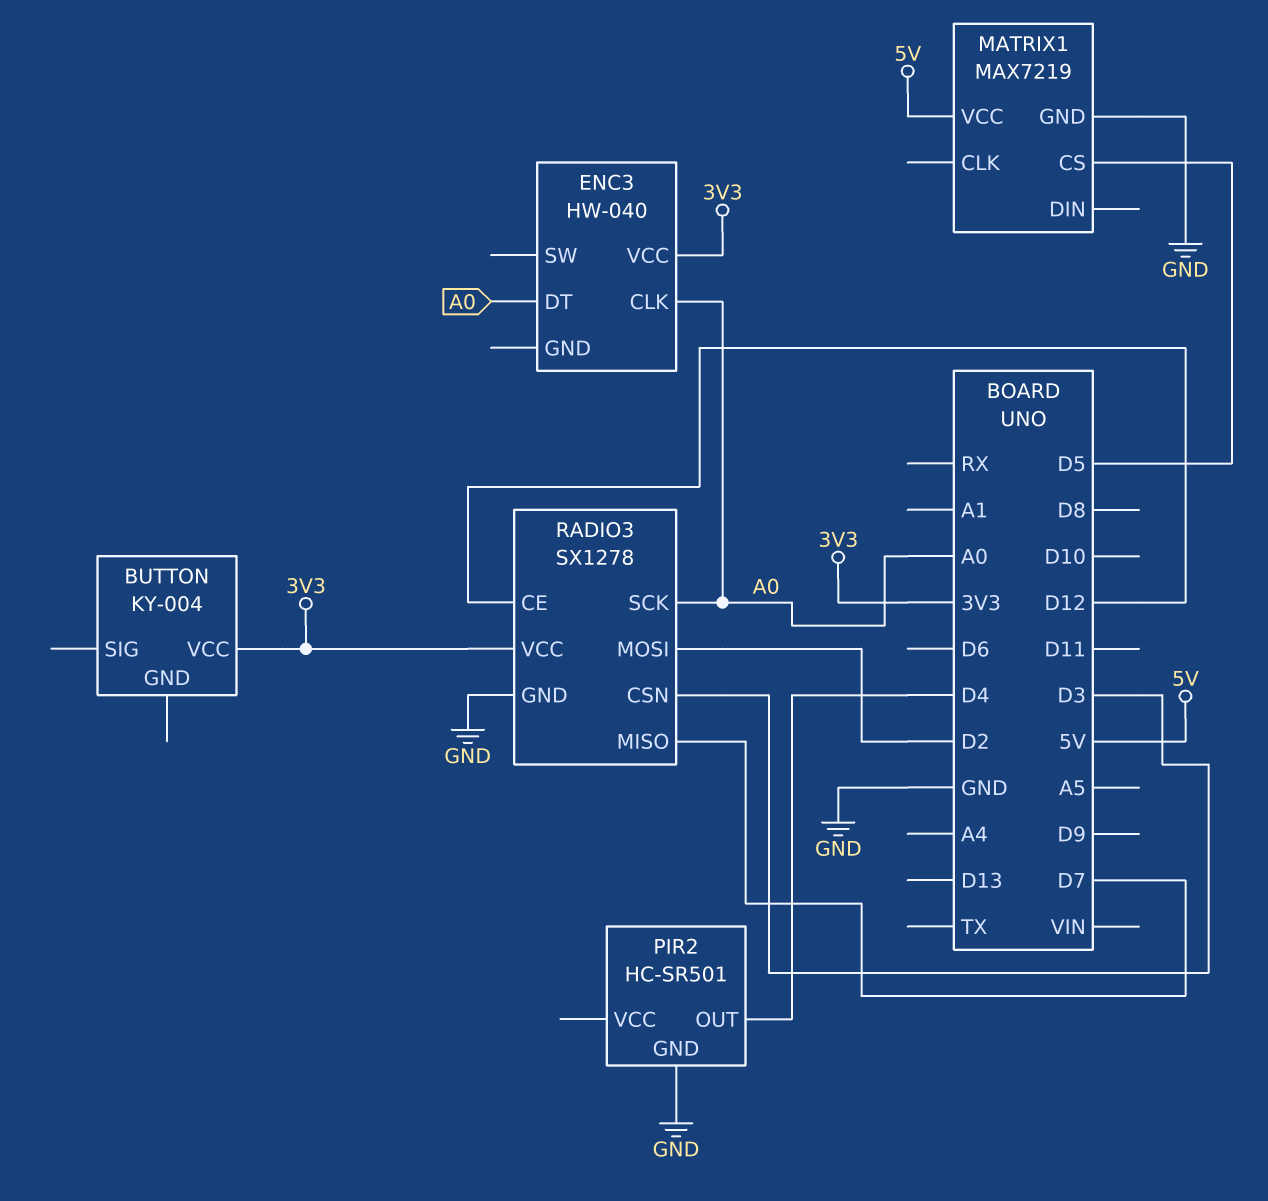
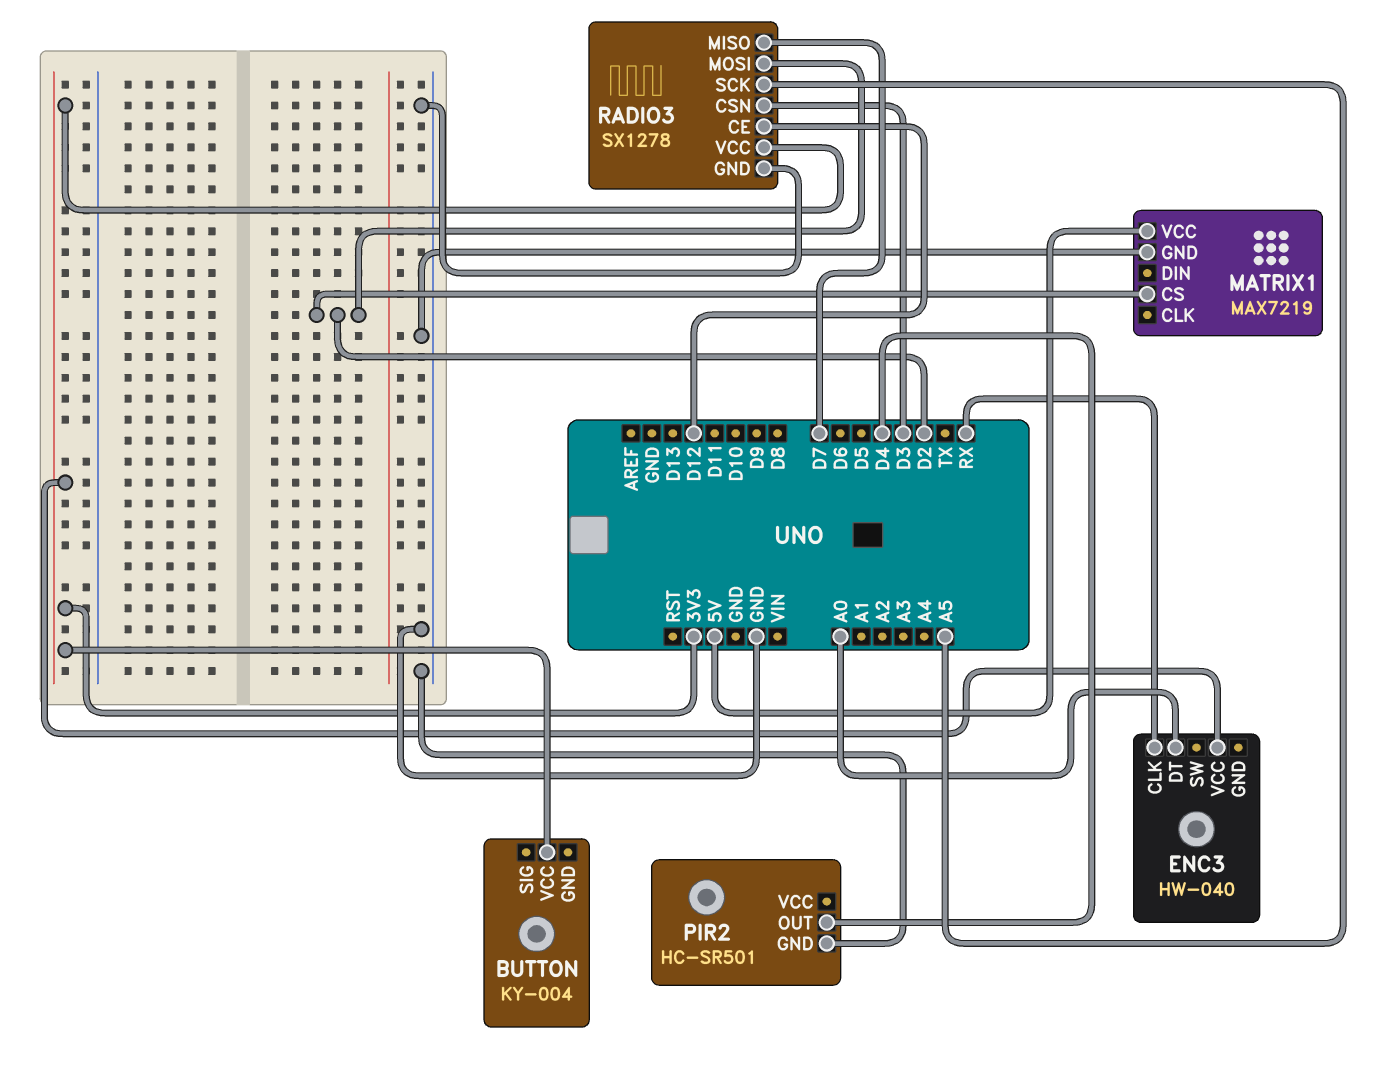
ENC3 pin CLK: A0 -> RX
MATRIX1 pin CS: D5 -> D2
RADIO3 pin SCK: A0 -> A5

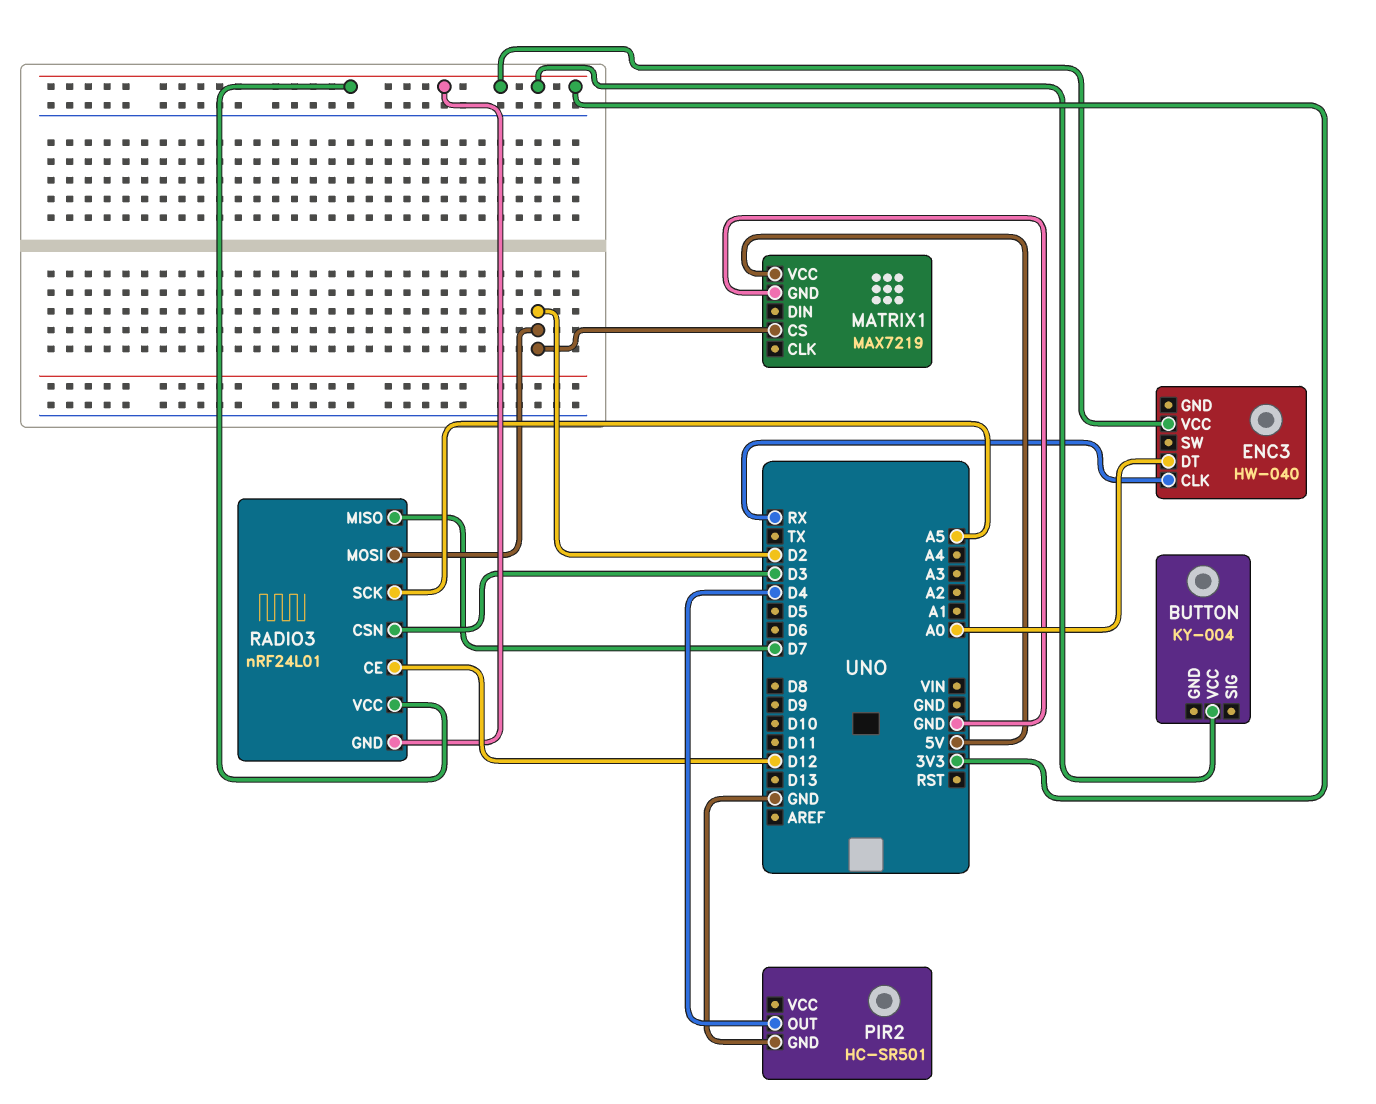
RADIO3: SX1278 -> nRF24L01
RADIO3 pin GND: GND -> 3V3

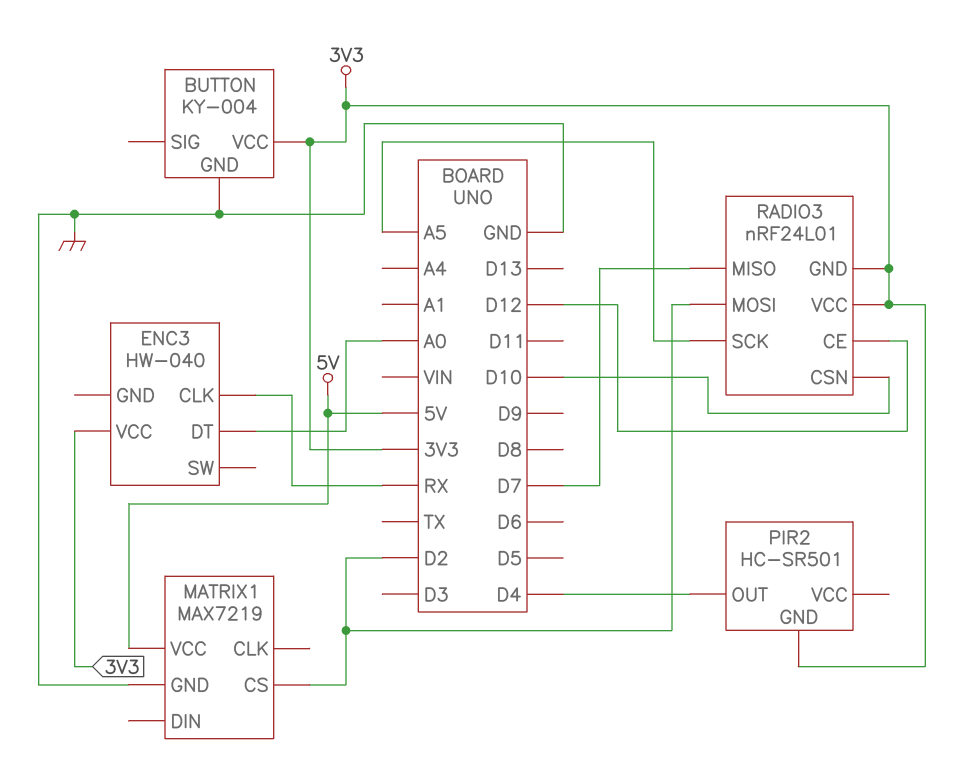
BUTTON pin GND: none -> GND
PIR2 pin GND: GND -> 3V3
RADIO3 pin CSN: D3 -> D10

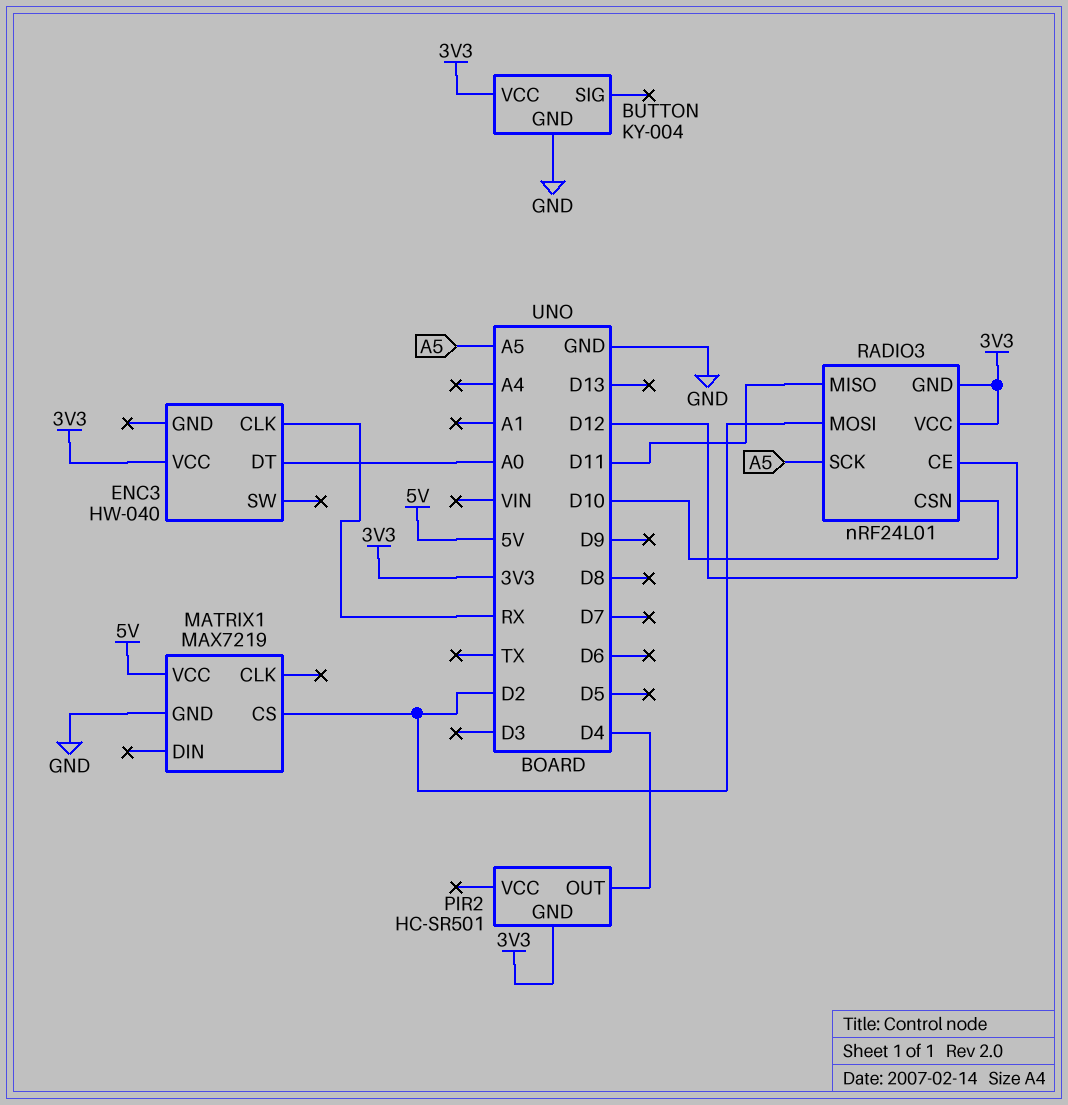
RADIO3 pin MISO: D7 -> D11

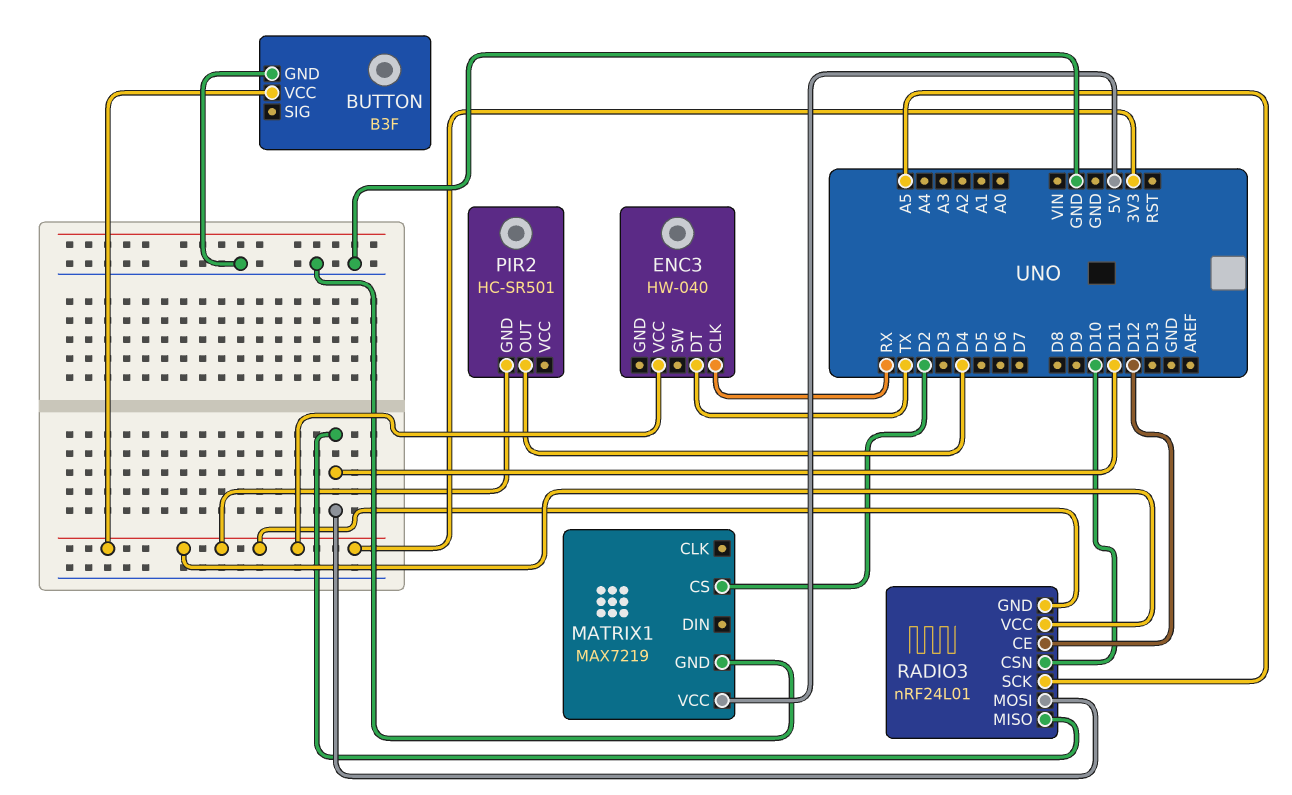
BUTTON: KY-004 -> B3F
ENC3 pin DT: A0 -> TX
RADIO3 pin MOSI: D2 -> D11

